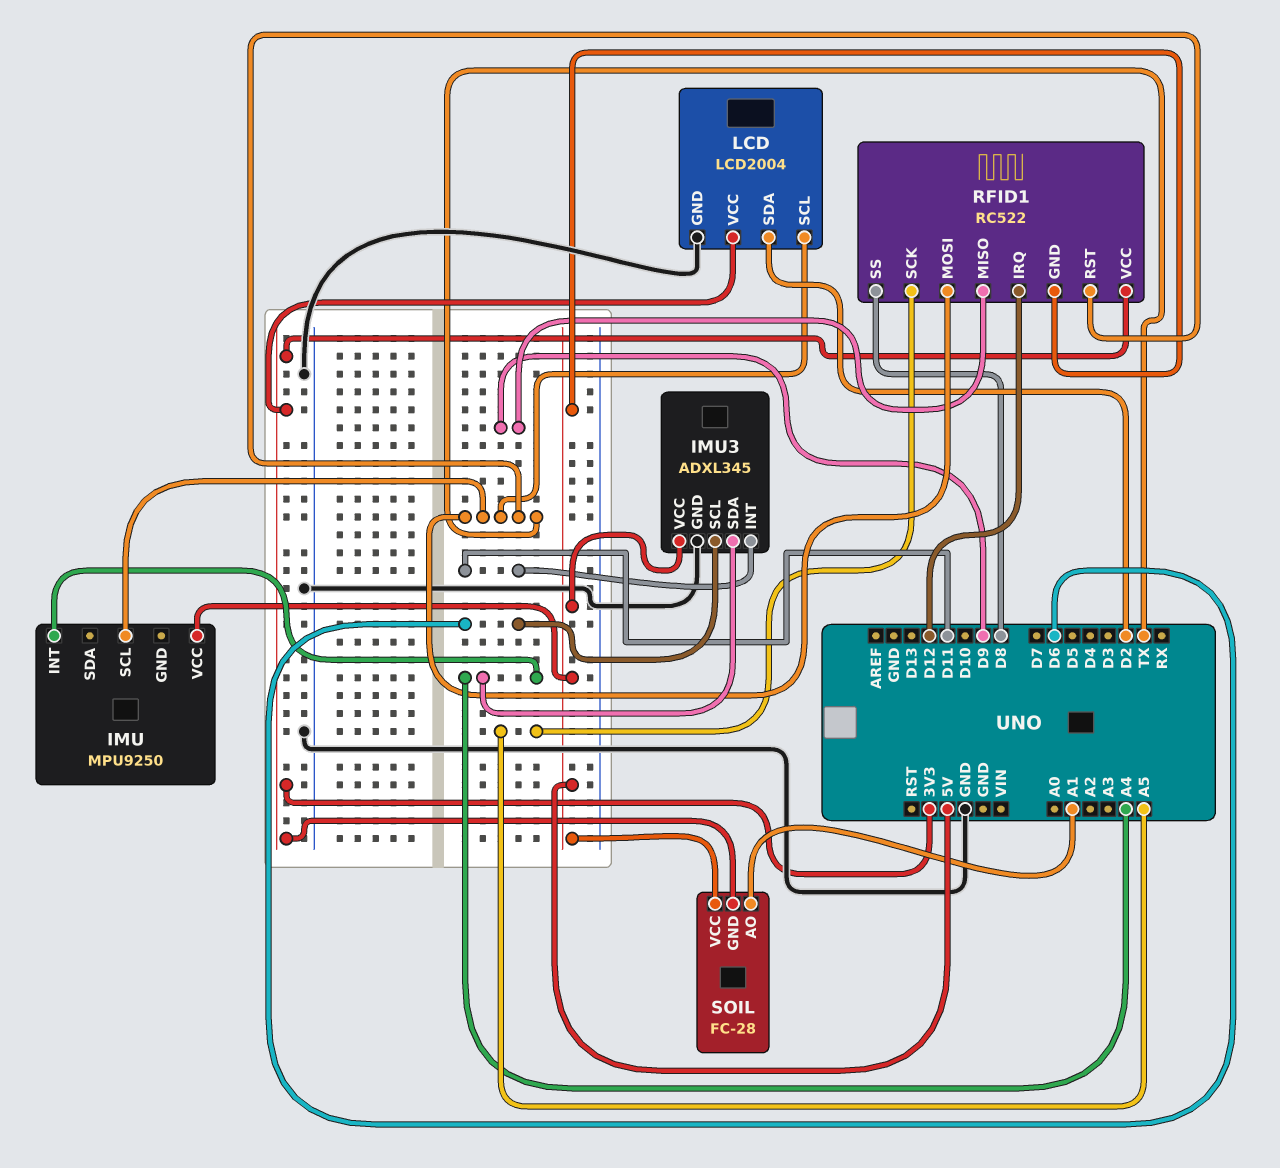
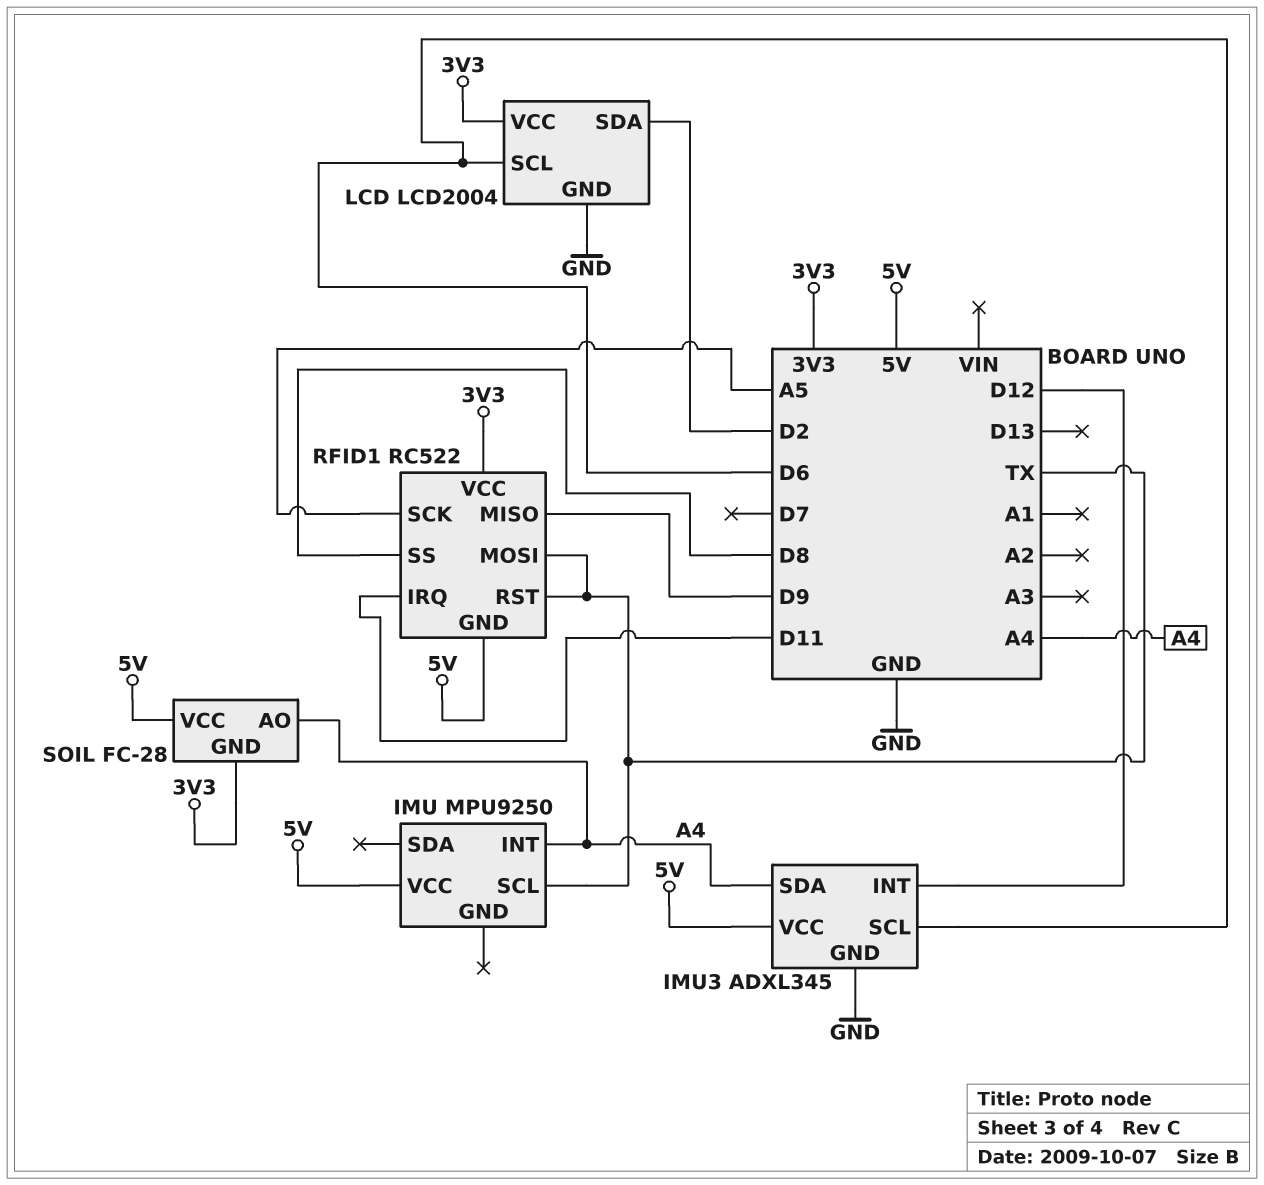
IMU3 pin INT: D11 -> D12
LCD pin SCL: TX -> D6
RFID1 pin IRQ: D12 -> D11
SOIL pin AO: A1 -> A4

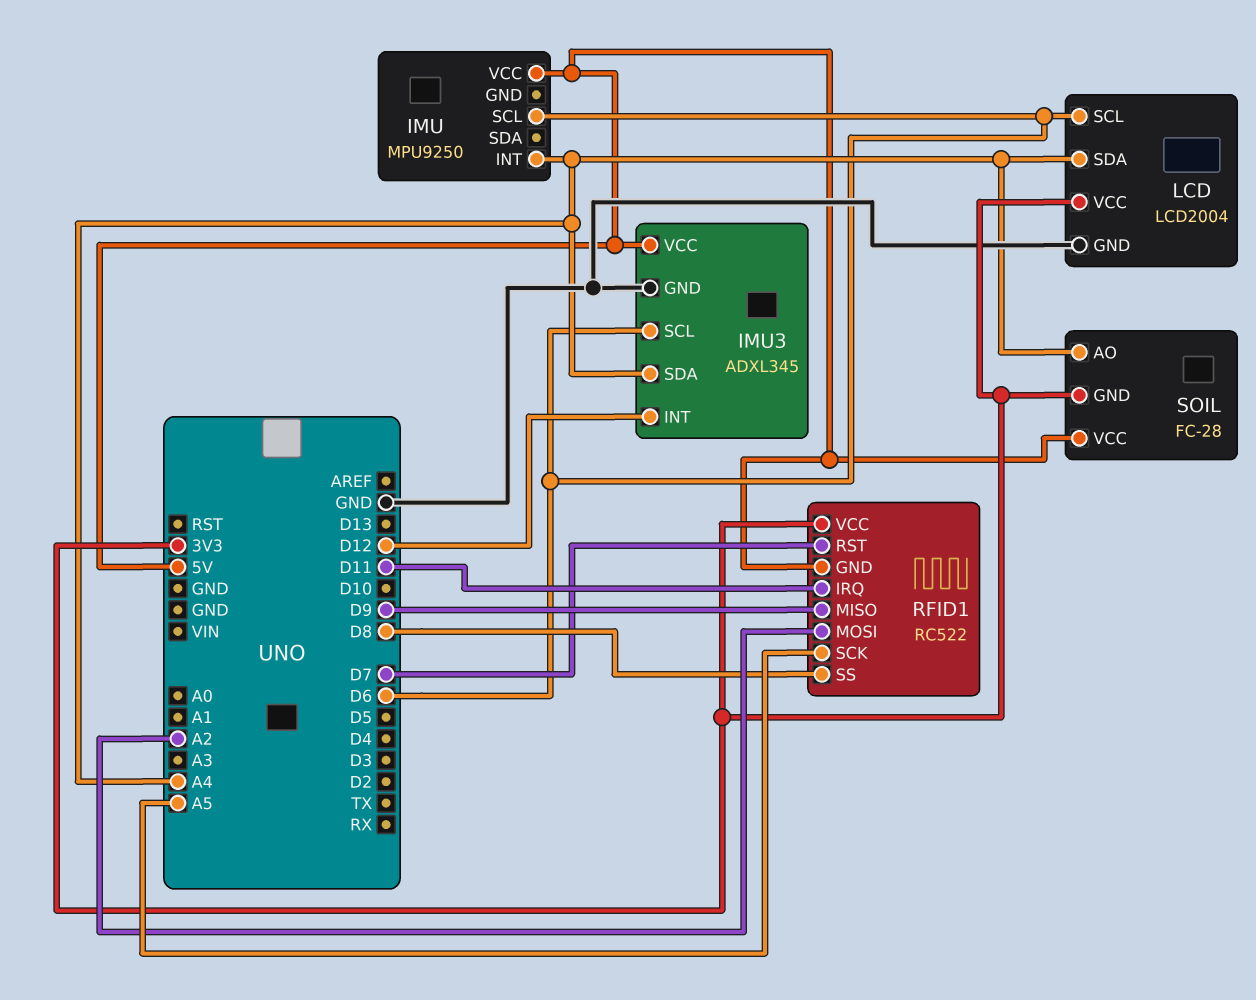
IMU pin SCL: TX -> D6
LCD pin SDA: D2 -> A4
RFID1 pin MOSI: TX -> A2
RFID1 pin RST: TX -> D7

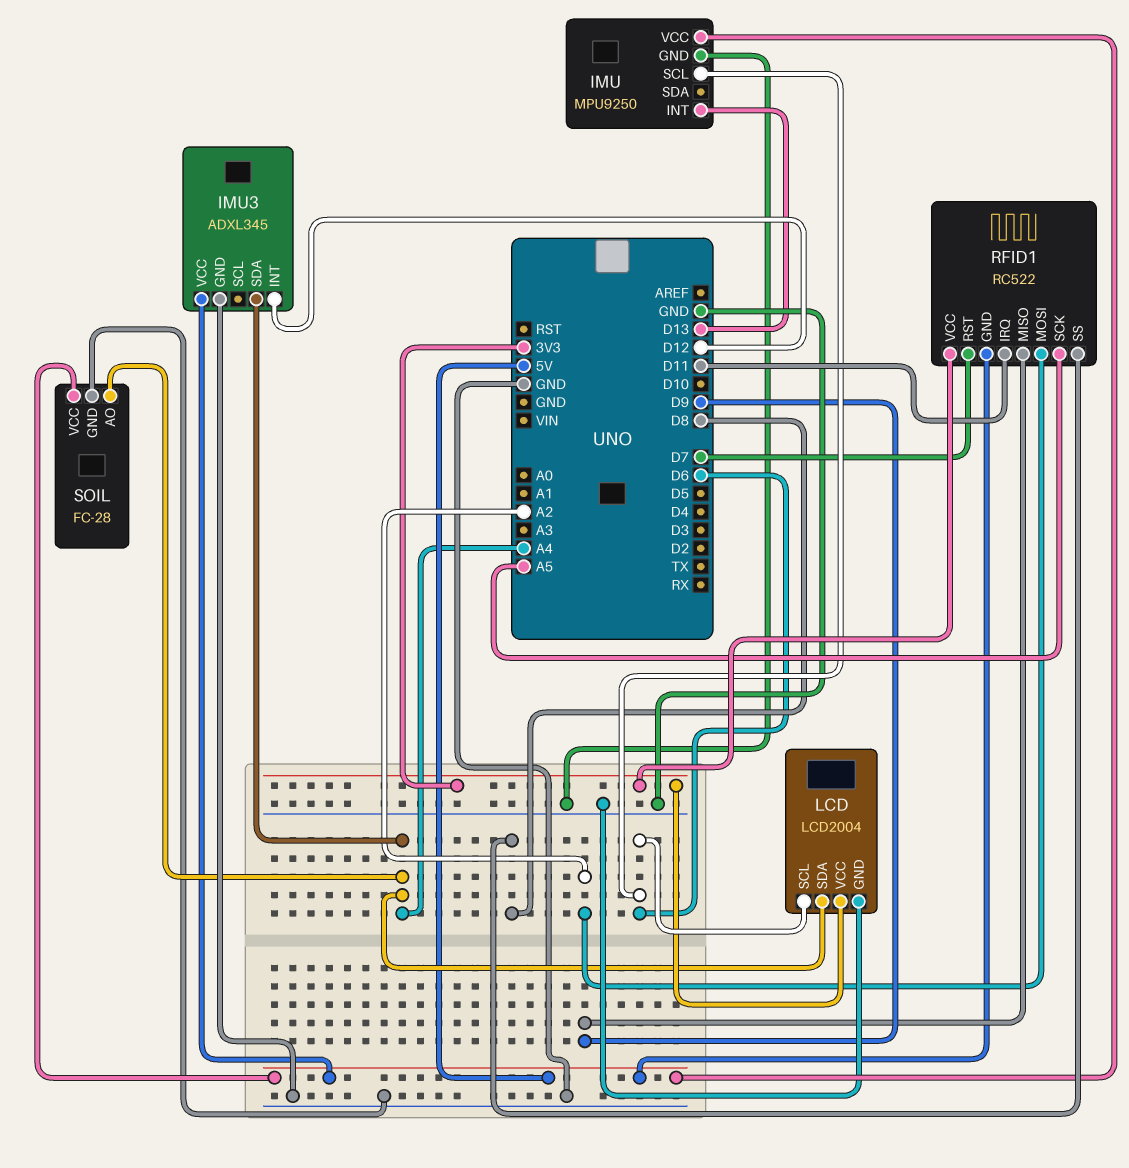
IMU pin GND: none -> GND
IMU pin INT: A4 -> D13
IMU3 pin SCL: D6 -> none
SOIL pin GND: 3V3 -> GND

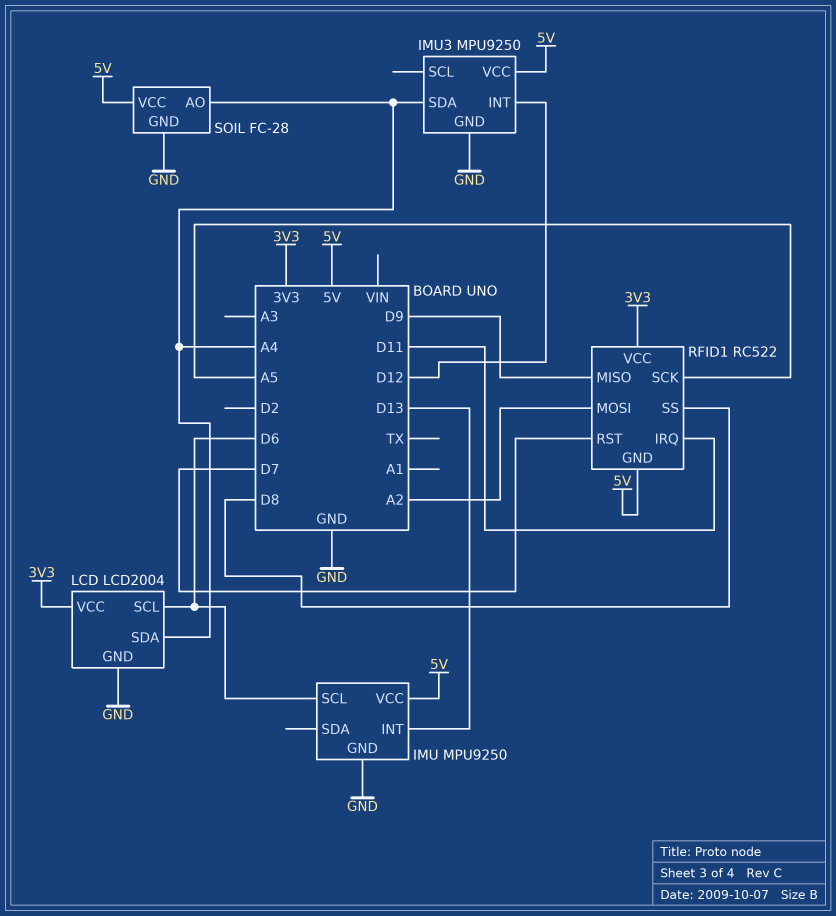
IMU3: ADXL345 -> MPU9250

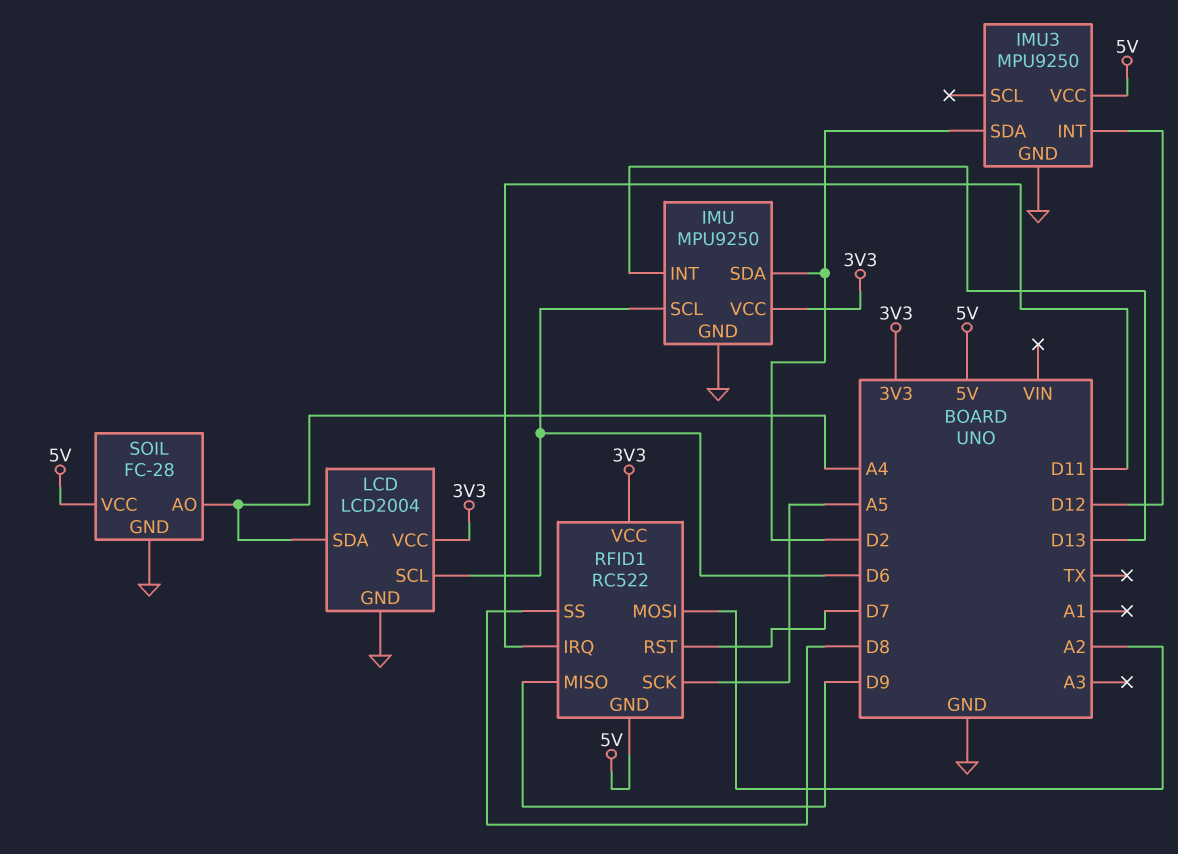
IMU pin SDA: none -> D2
IMU pin VCC: 5V -> 3V3
IMU3 pin SDA: A4 -> D2

